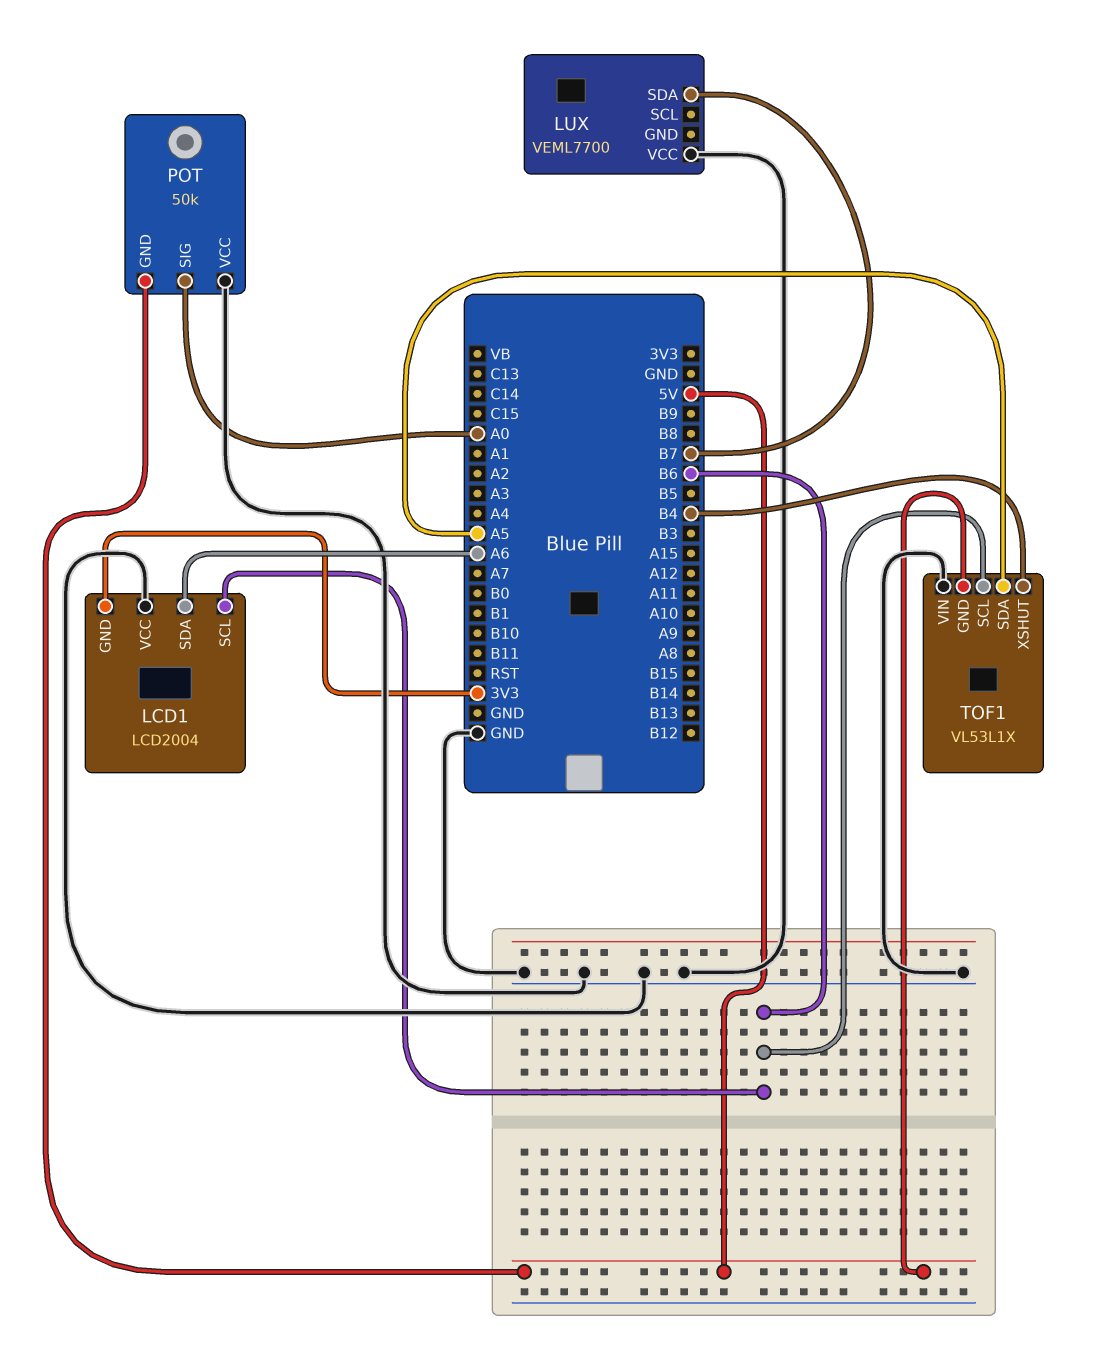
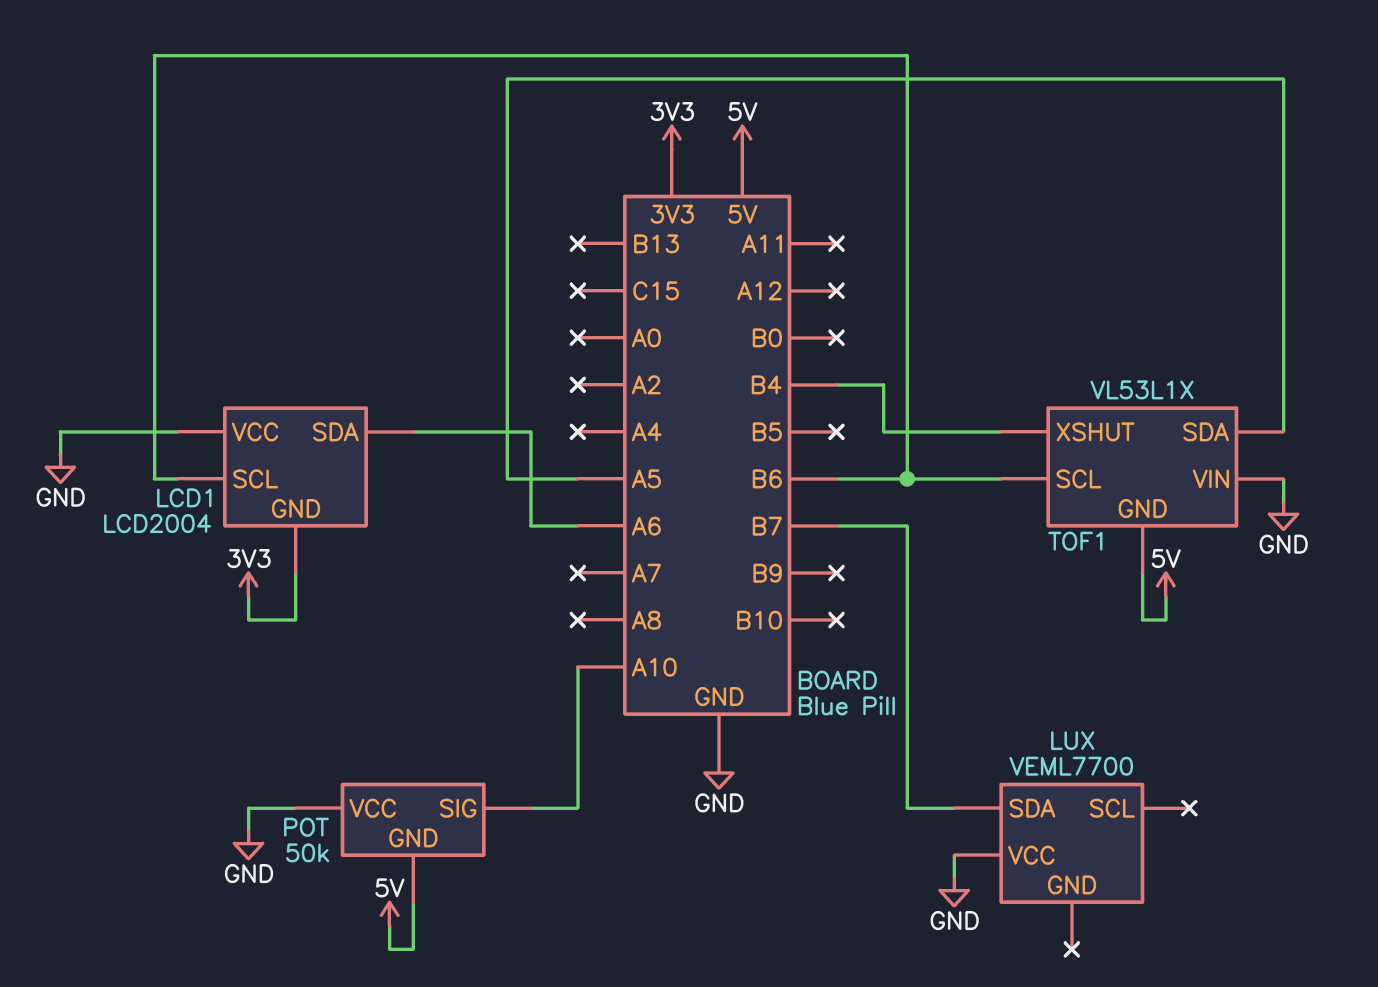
POT pin SIG: A0 -> A10

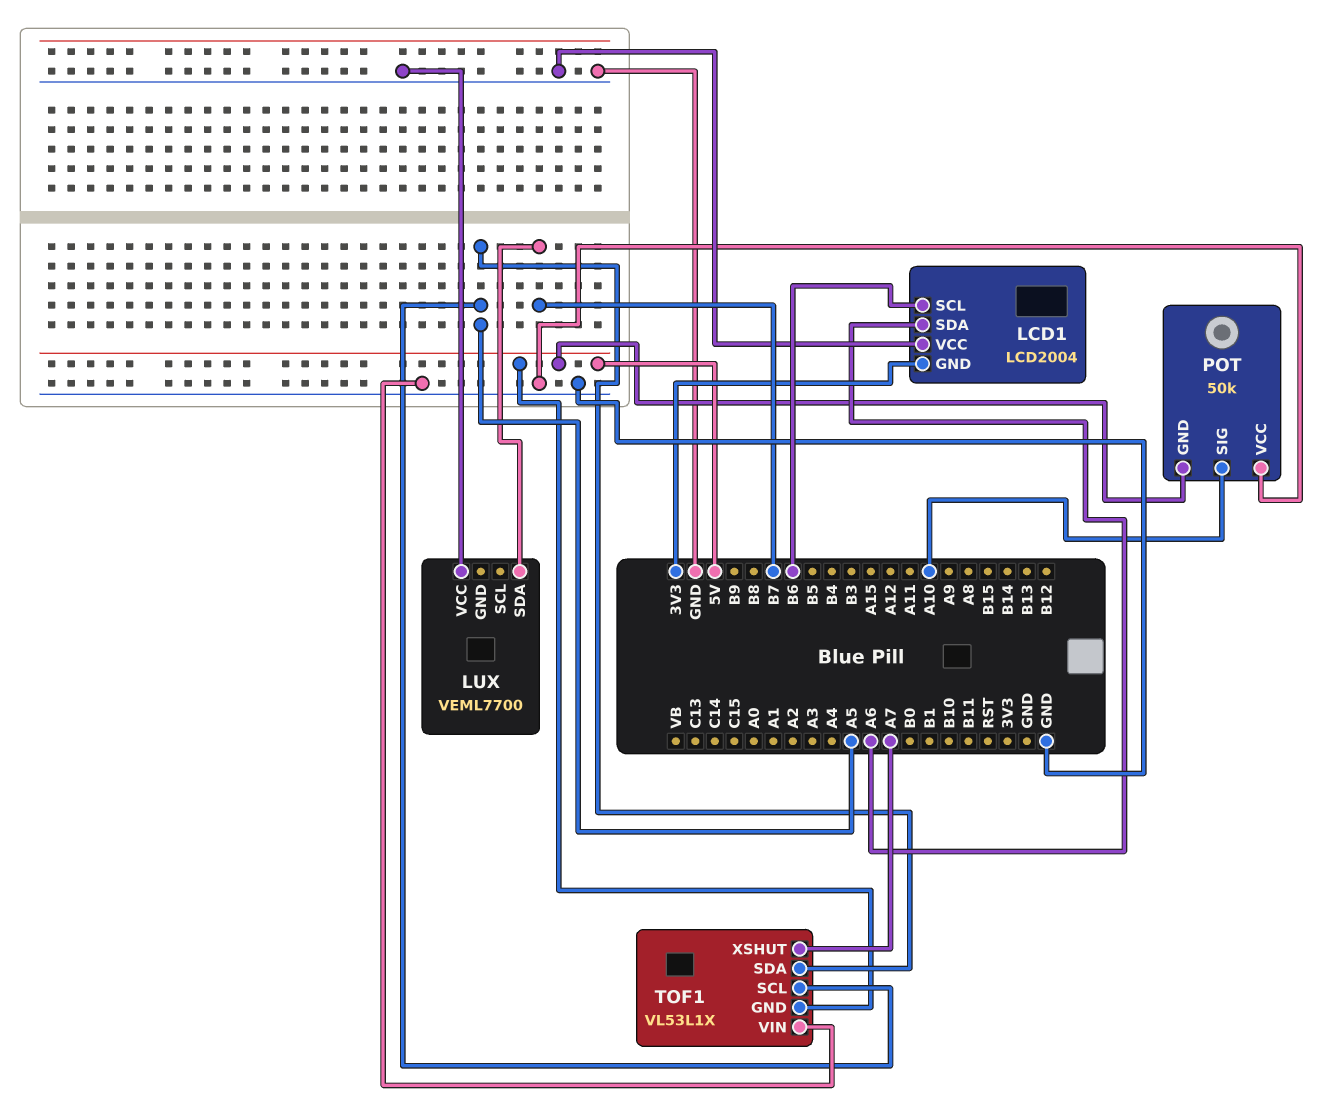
TOF1 pin SCL: B6 -> A5
TOF1 pin XSHUT: B4 -> A7

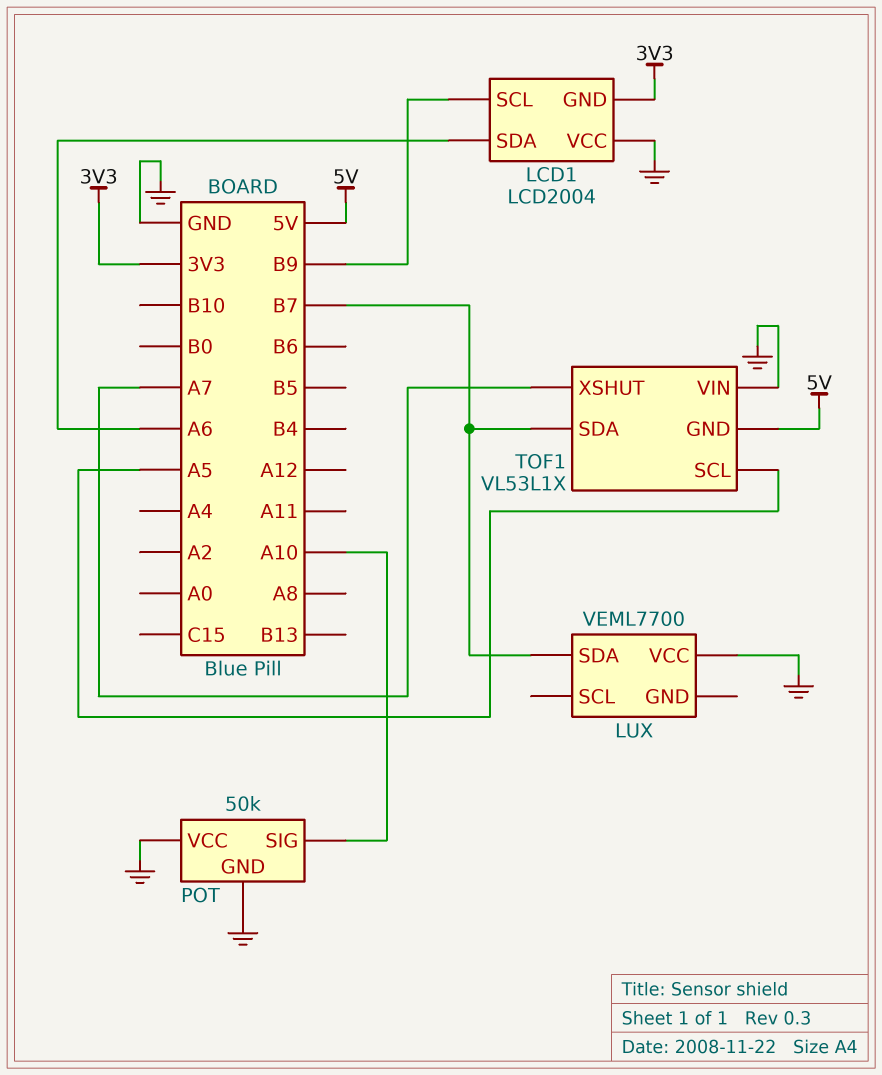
LCD1 pin SCL: B6 -> B9
POT pin GND: 5V -> GND
TOF1 pin SDA: A5 -> B7

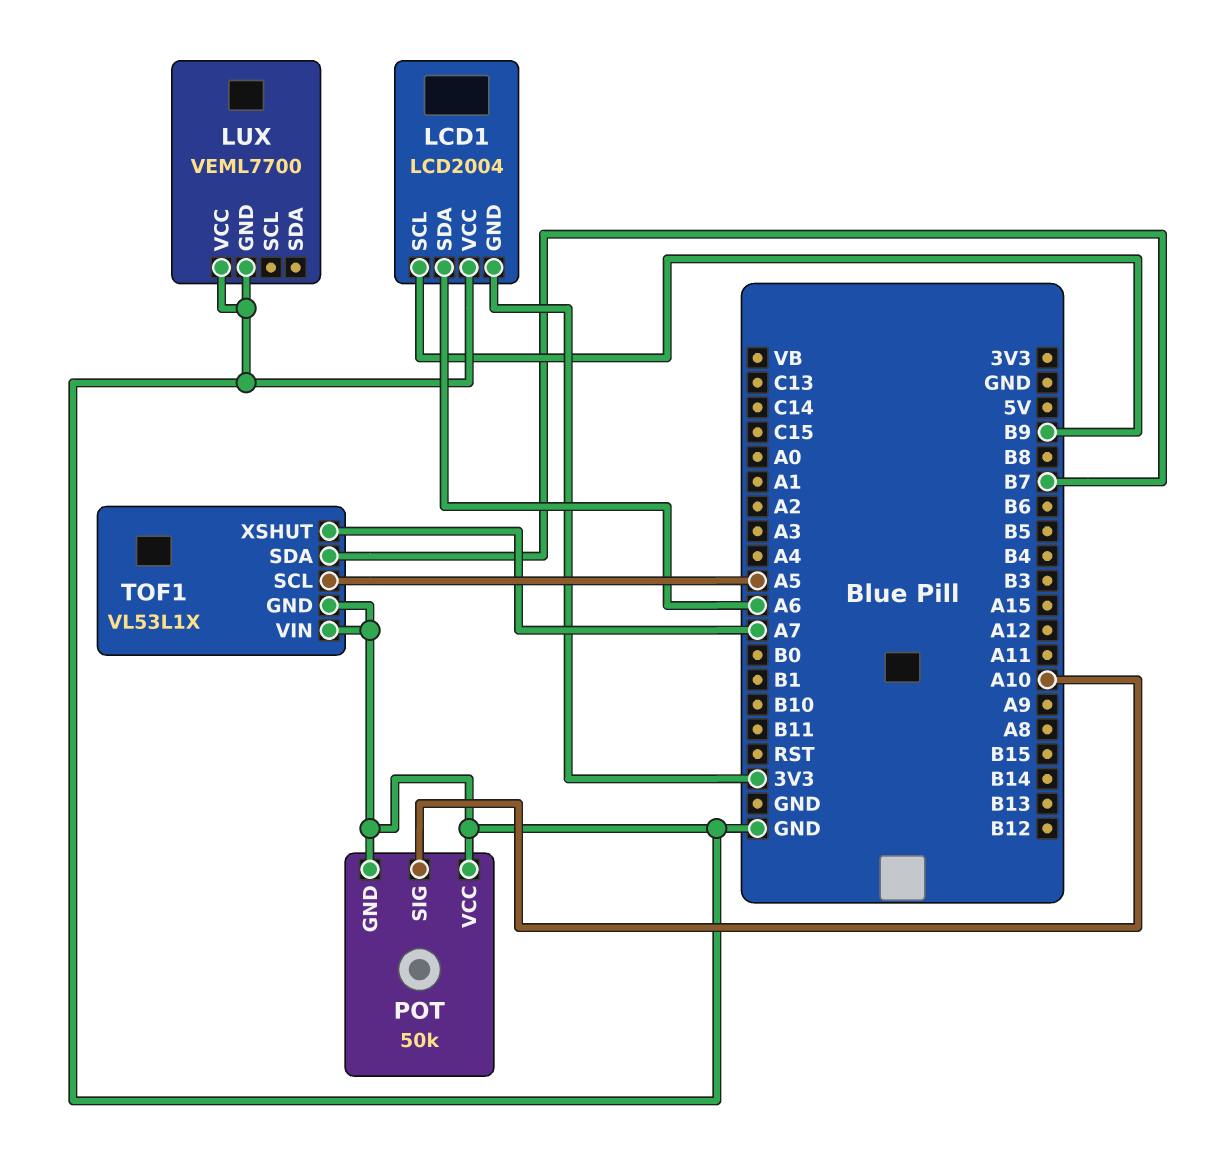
LUX pin GND: none -> GND
LUX pin SDA: B7 -> none
TOF1 pin GND: 5V -> GND

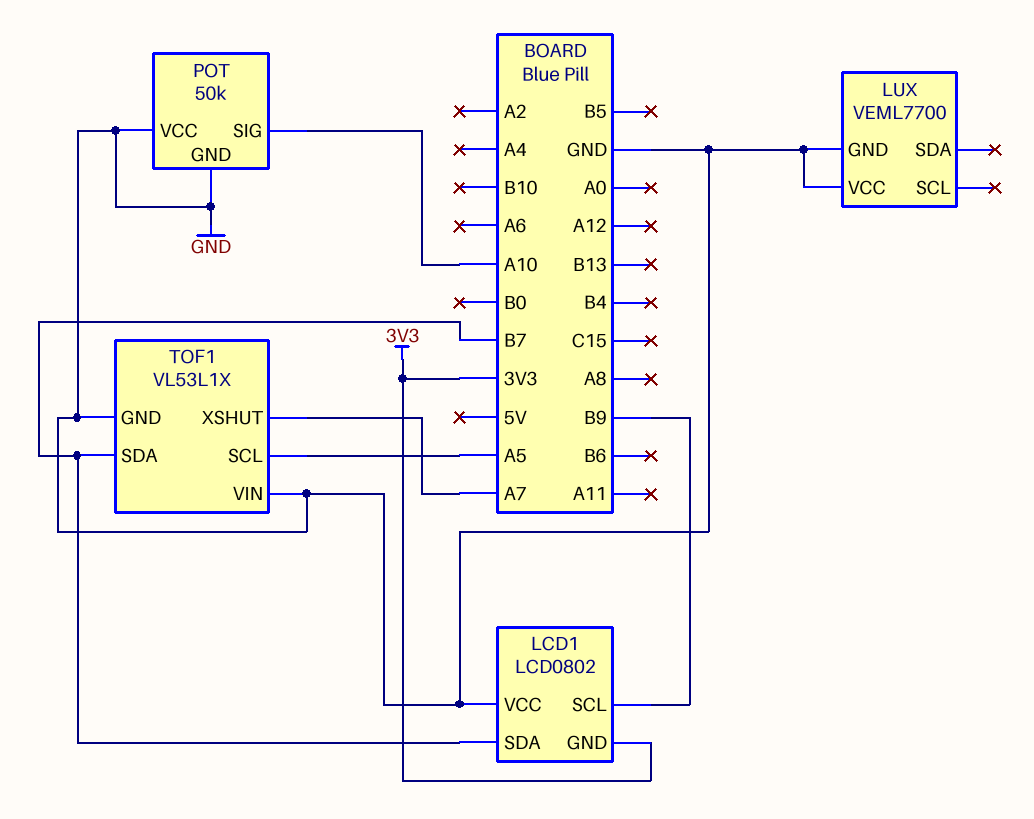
LCD1: LCD2004 -> LCD0802
LCD1 pin SDA: A6 -> B7

